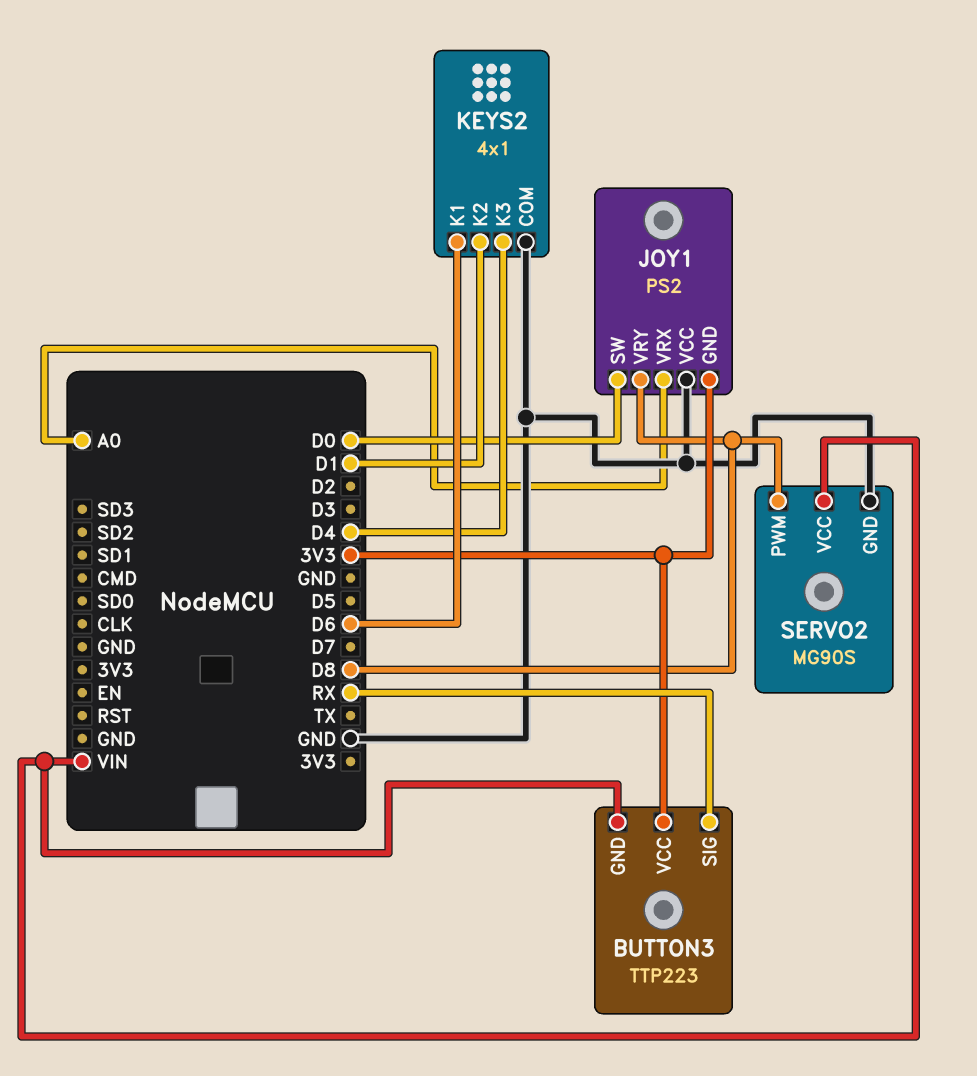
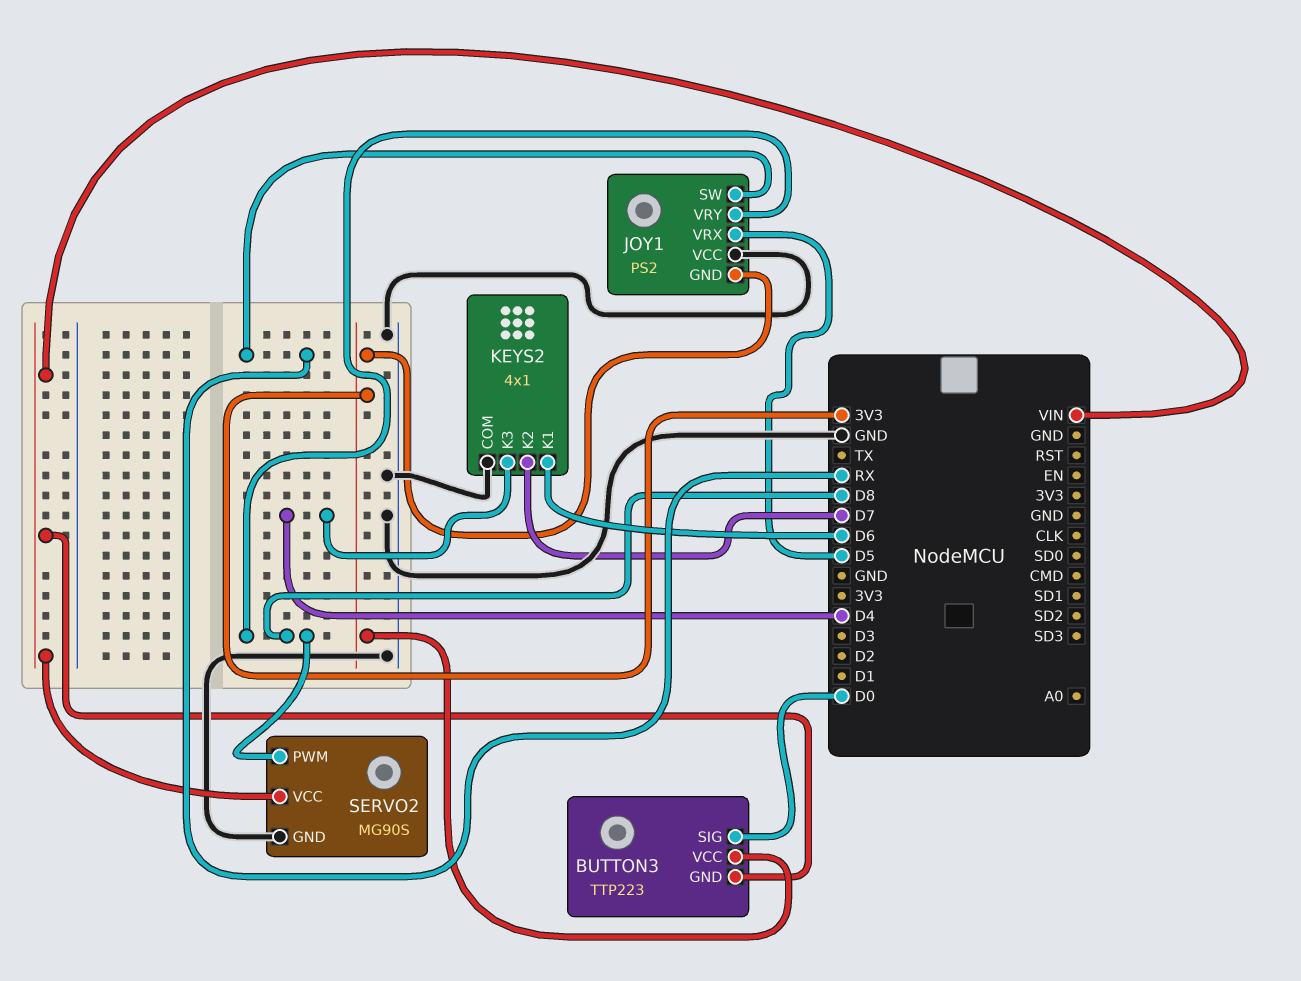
BUTTON3 pin SIG: RX -> D0
JOY1 pin SW: D0 -> RX
JOY1 pin VRX: A0 -> D5
KEYS2 pin K2: D1 -> D7

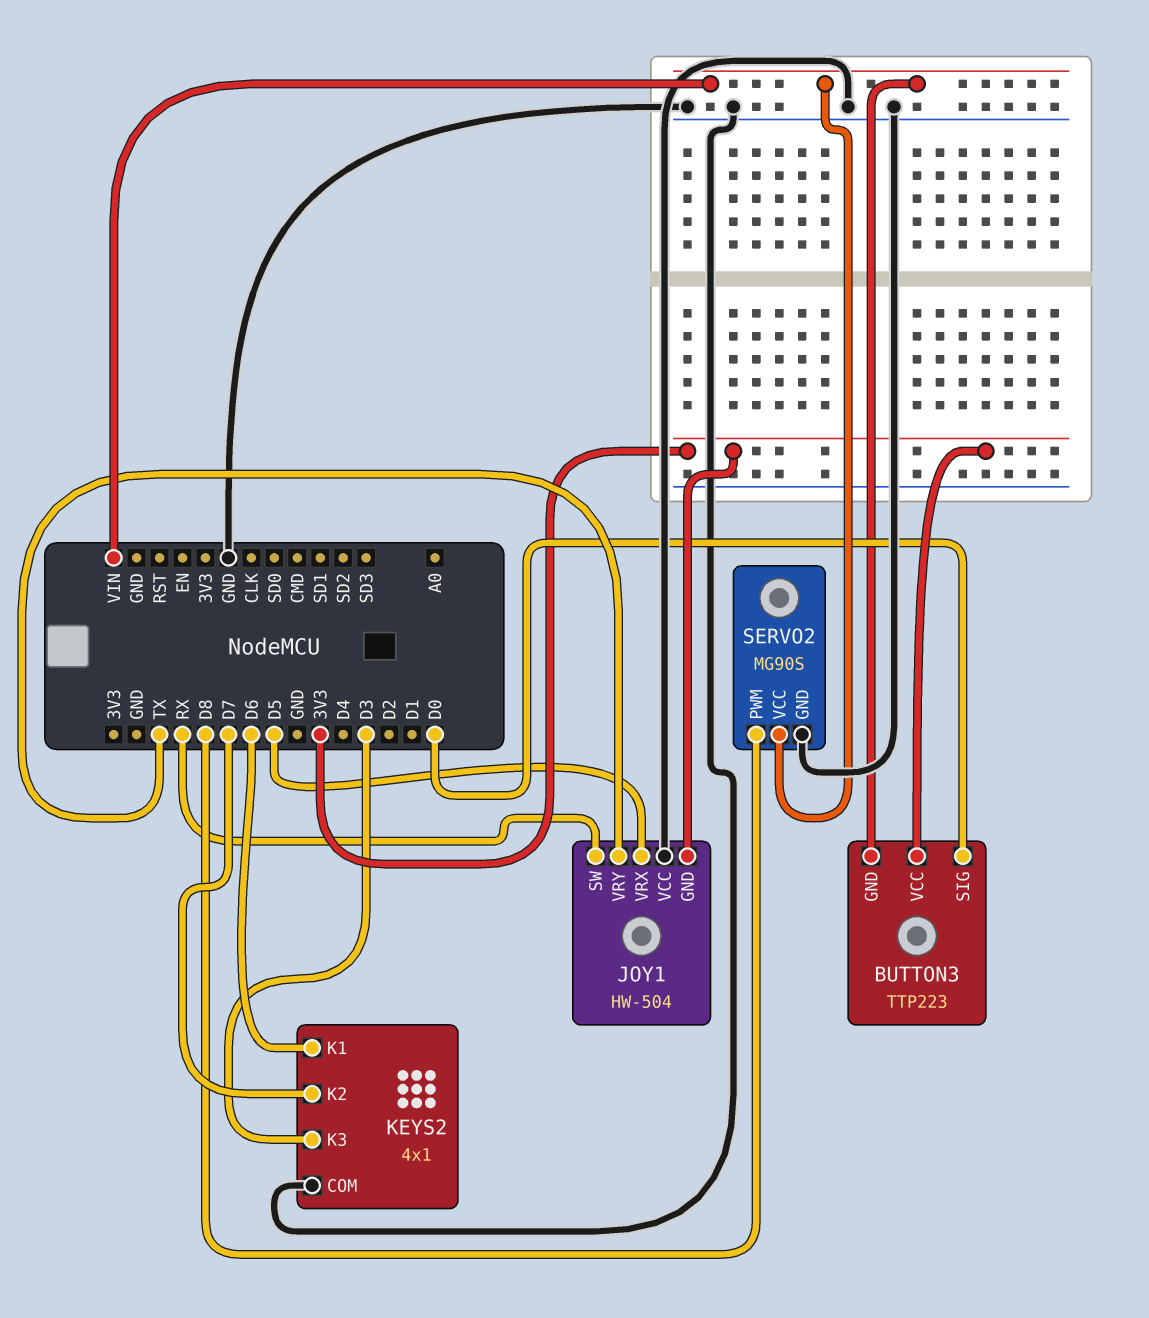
JOY1: PS2 -> HW-504
JOY1 pin VRY: D8 -> TX
KEYS2 pin K3: D4 -> D3

